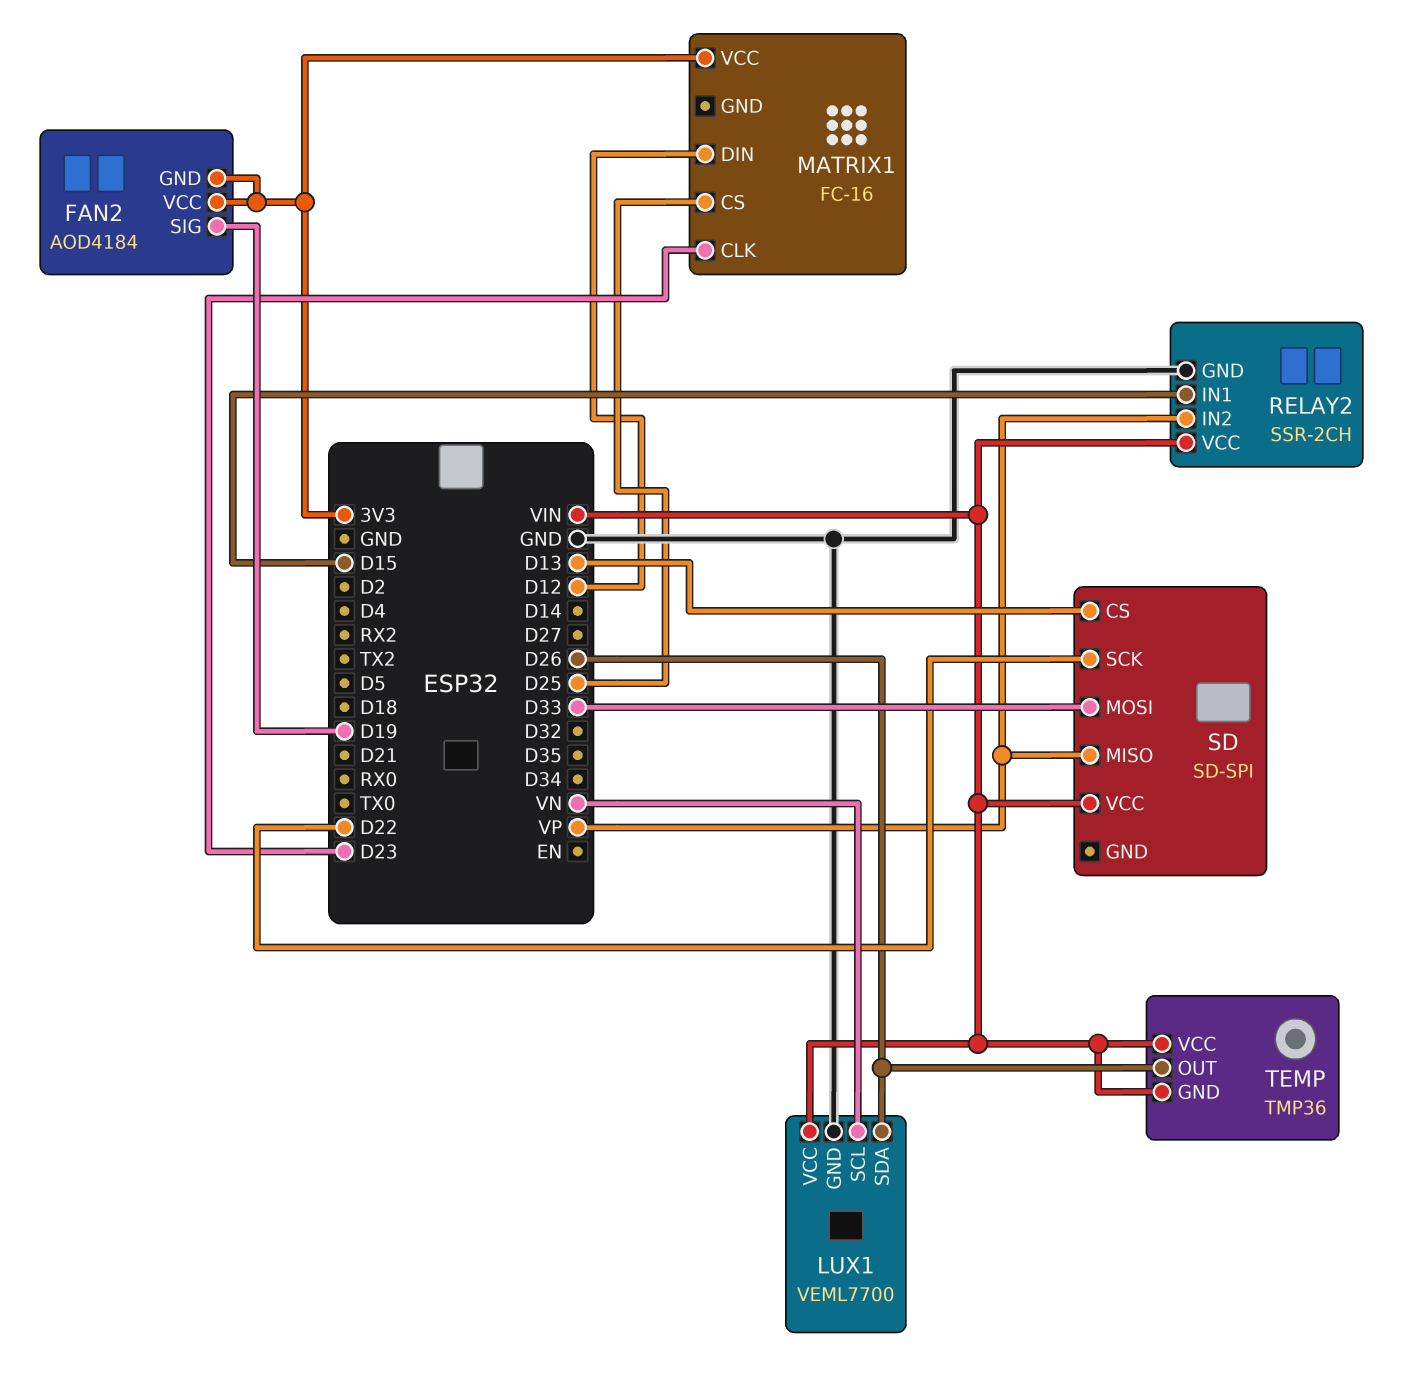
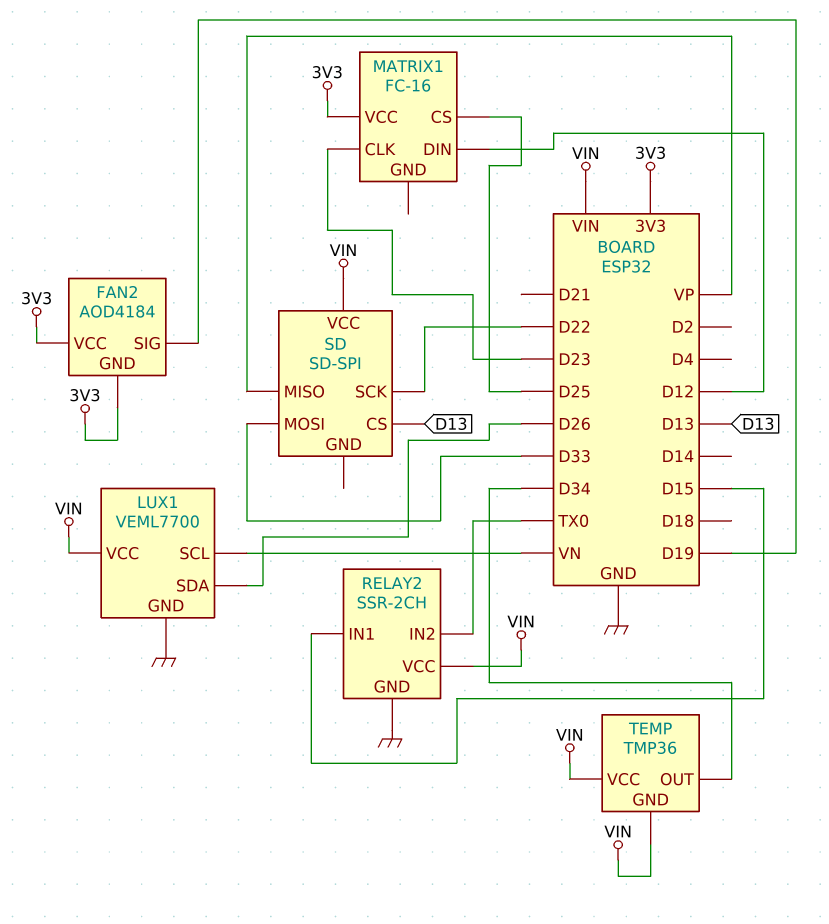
RELAY2 pin IN2: VP -> TX0
TEMP pin OUT: D26 -> D34

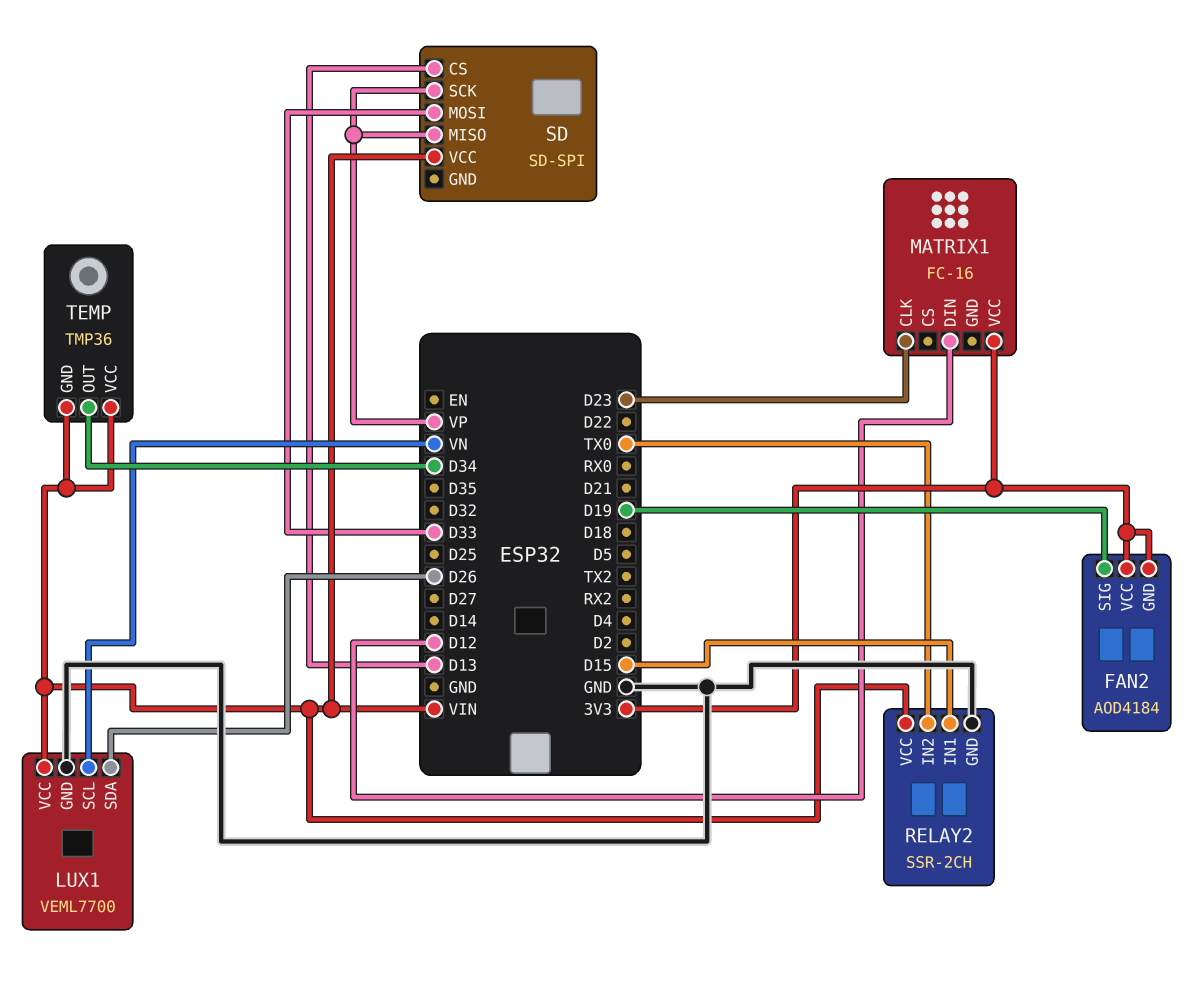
MATRIX1 pin CS: D25 -> none
SD pin SCK: D22 -> VP

